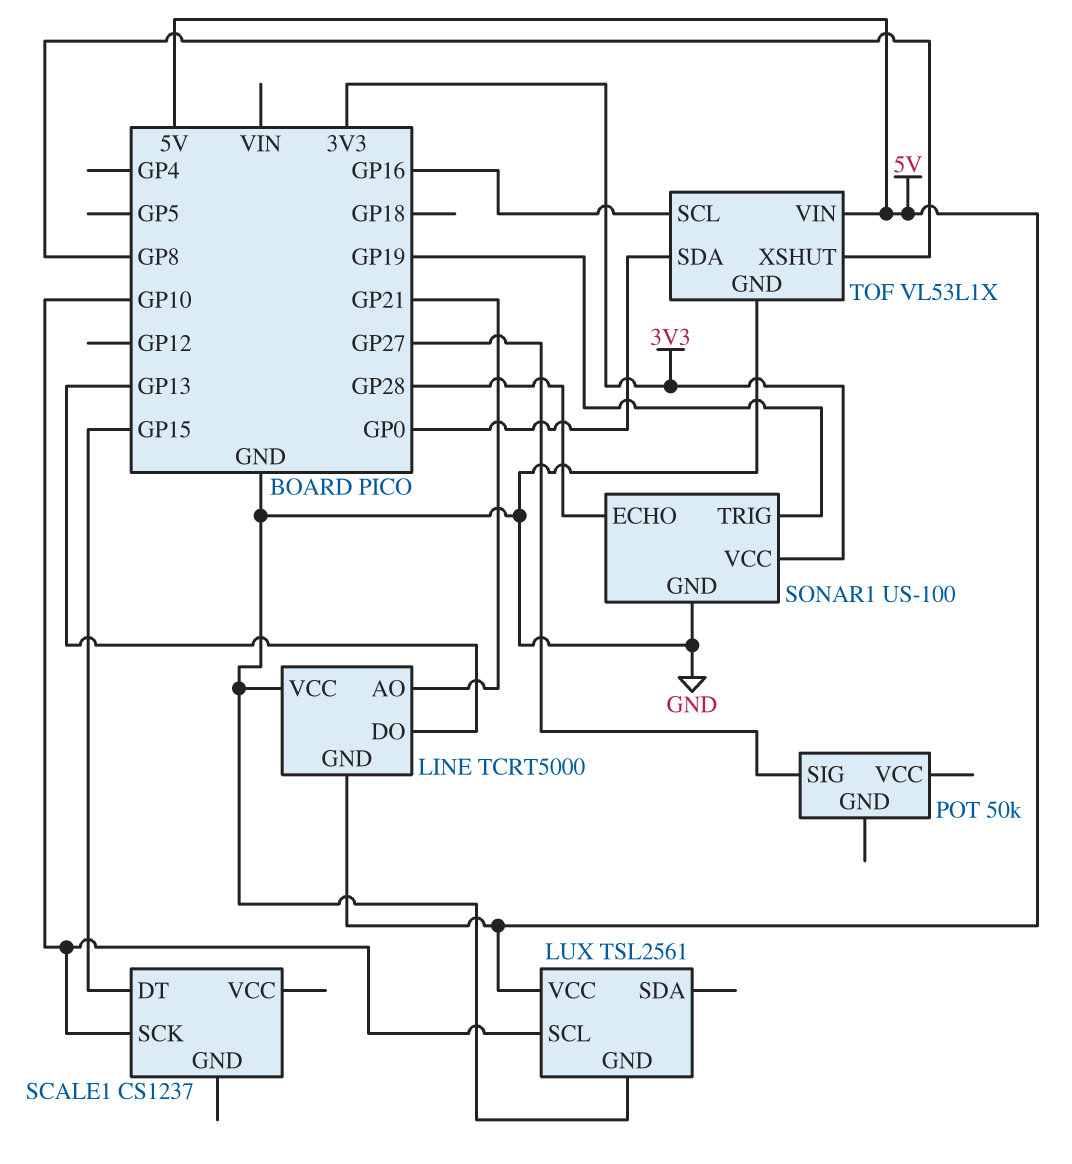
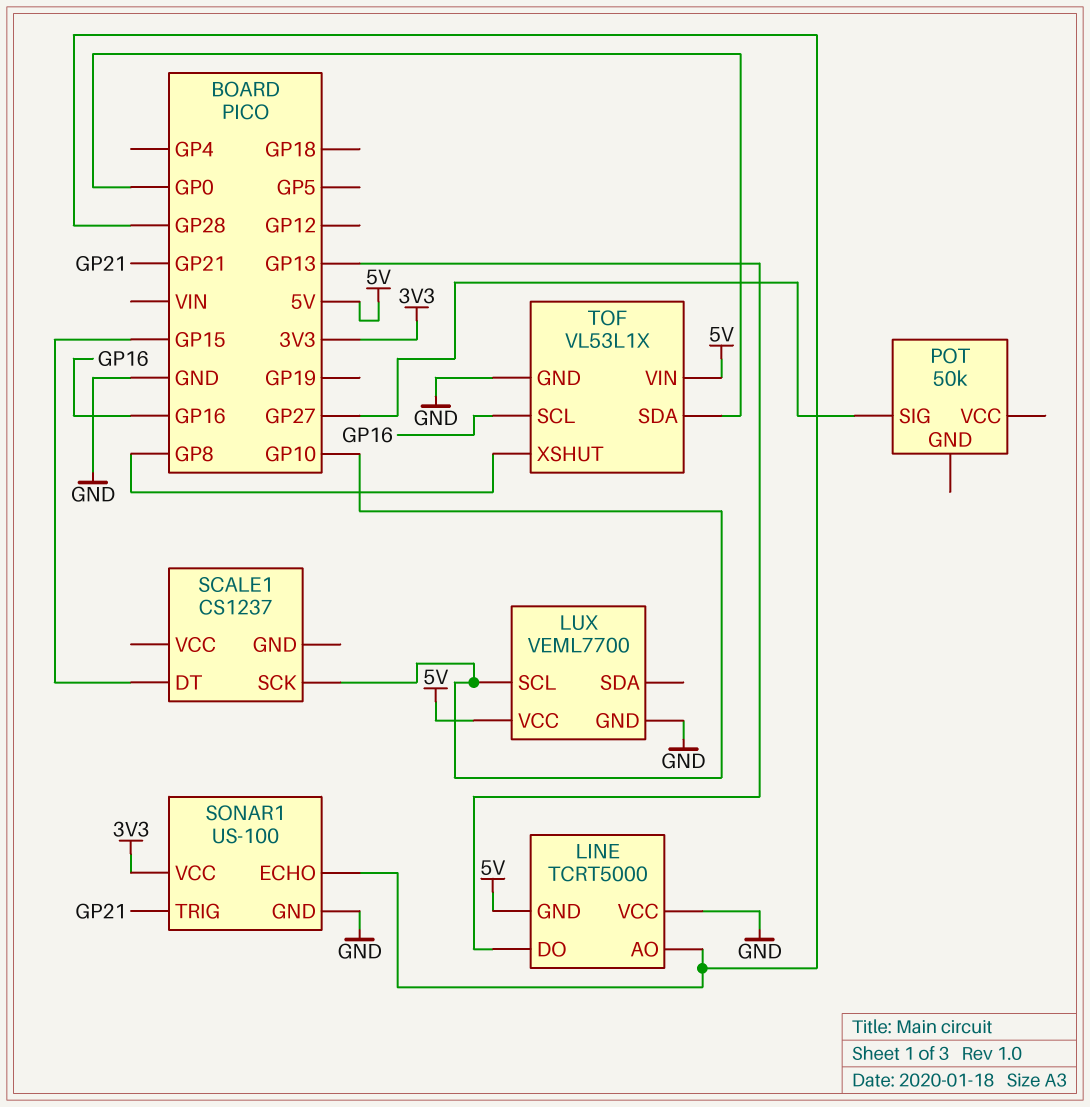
LINE pin AO: GP21 -> GP28
LUX: TSL2561 -> VEML7700
SONAR1 pin TRIG: GP19 -> GP21

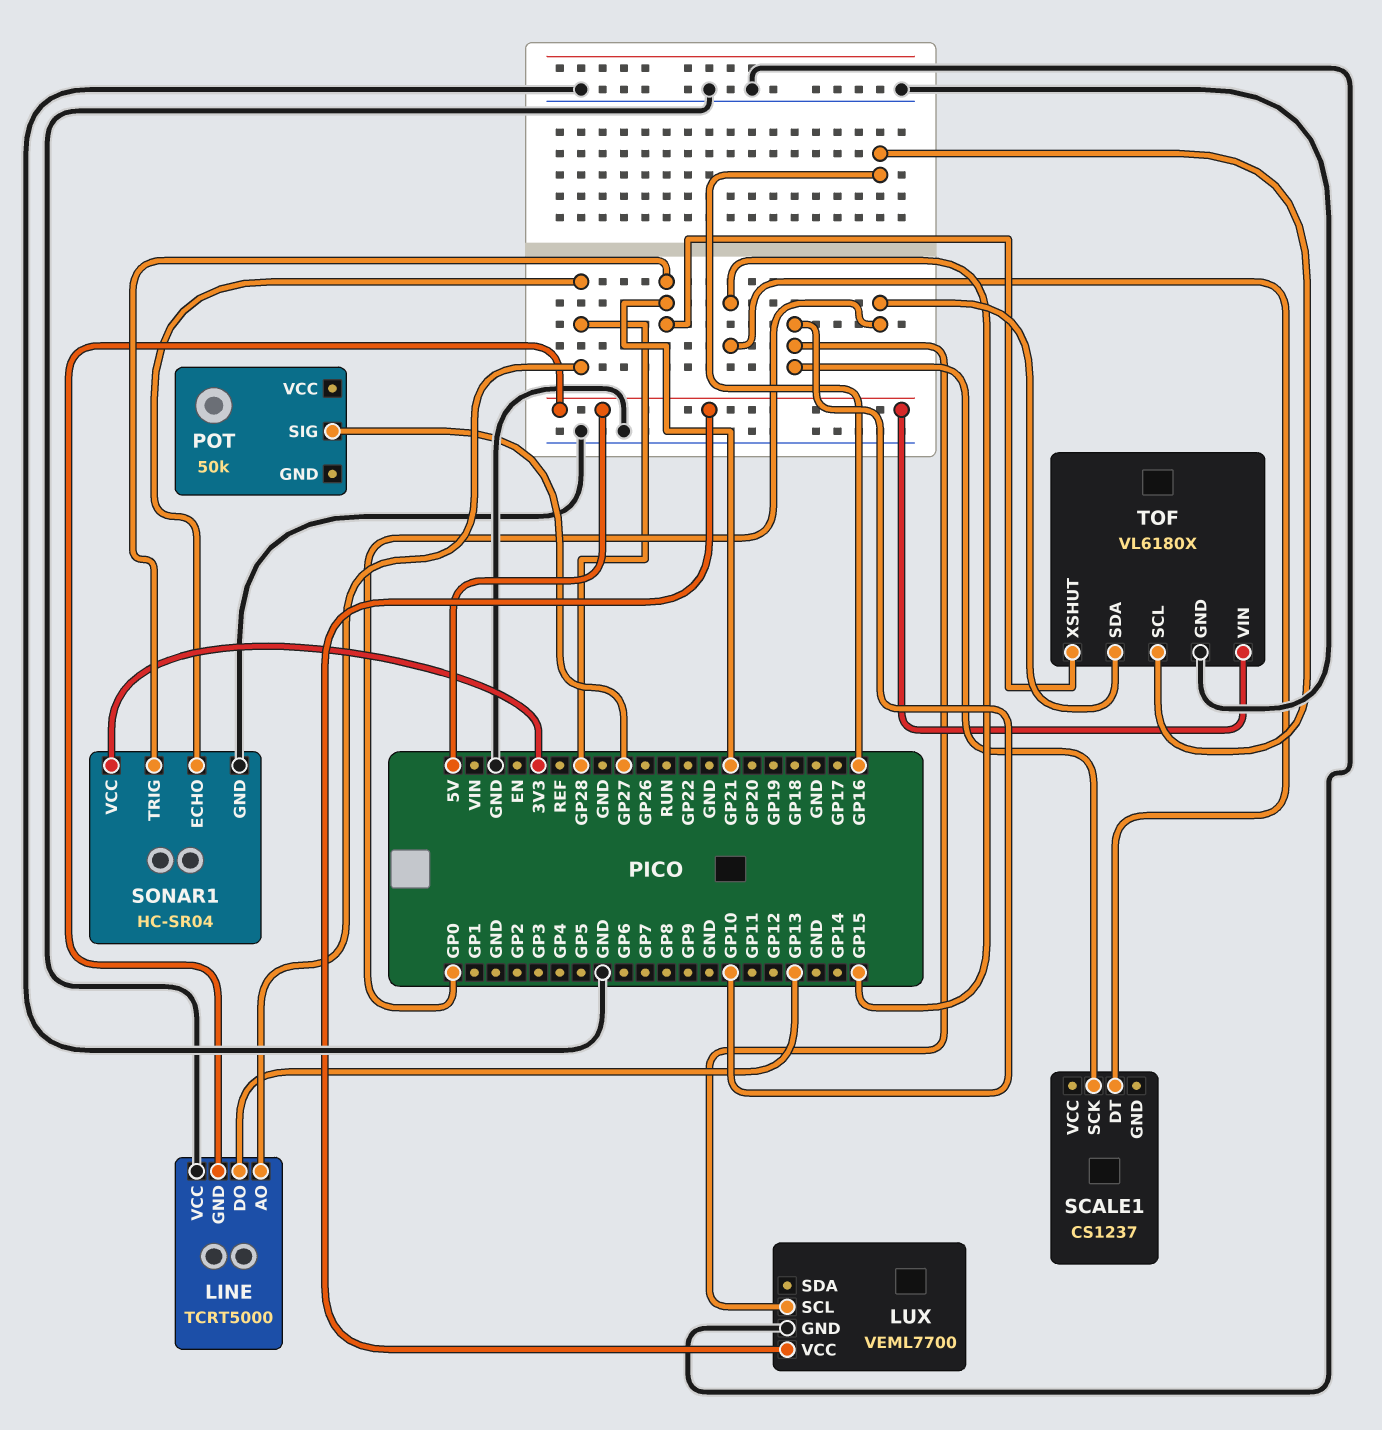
SONAR1: US-100 -> HC-SR04
TOF: VL53L1X -> VL6180X
TOF pin XSHUT: GP8 -> GP21

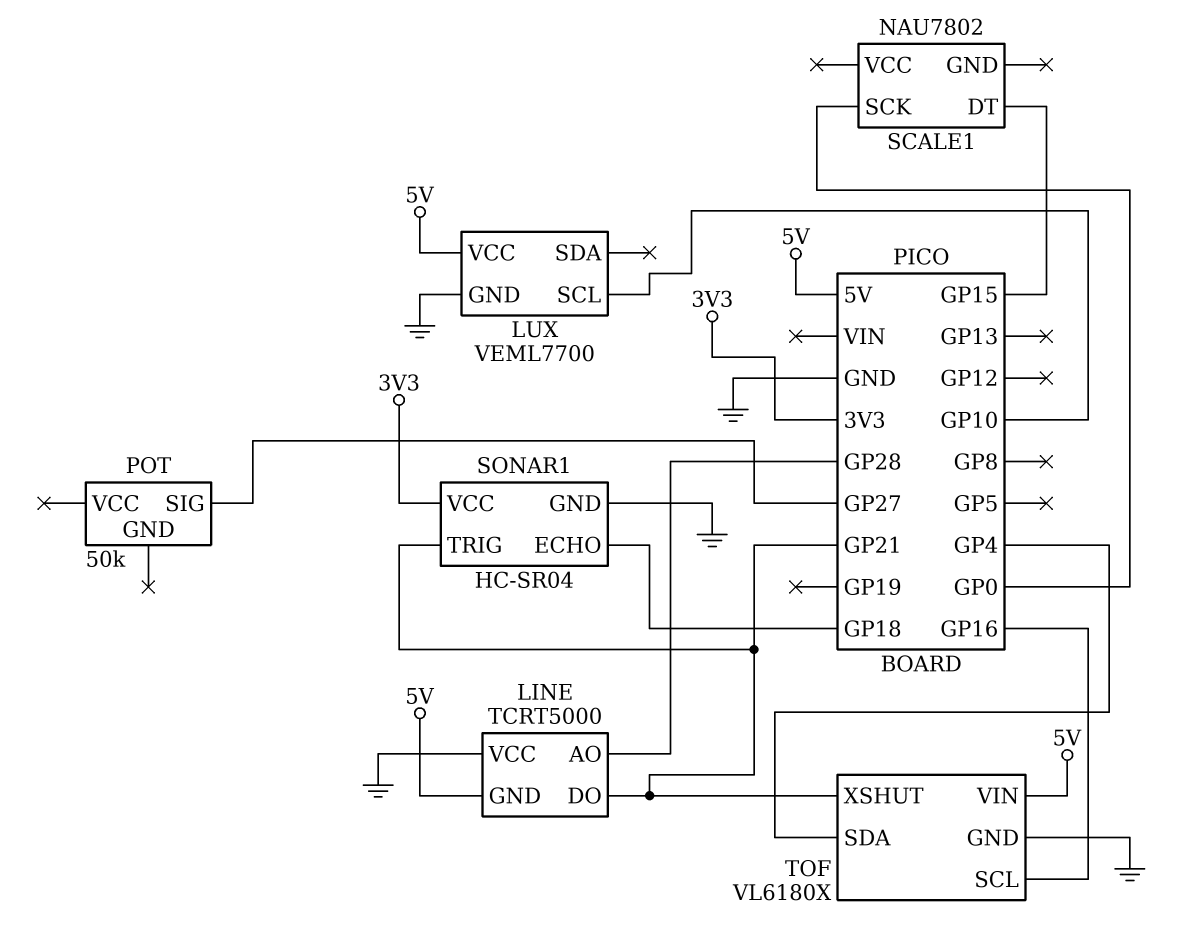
LINE pin DO: GP13 -> GP21
SCALE1: CS1237 -> NAU7802
SCALE1 pin SCK: GP10 -> GP0
SONAR1 pin ECHO: GP28 -> GP18
TOF pin SDA: GP0 -> GP4

